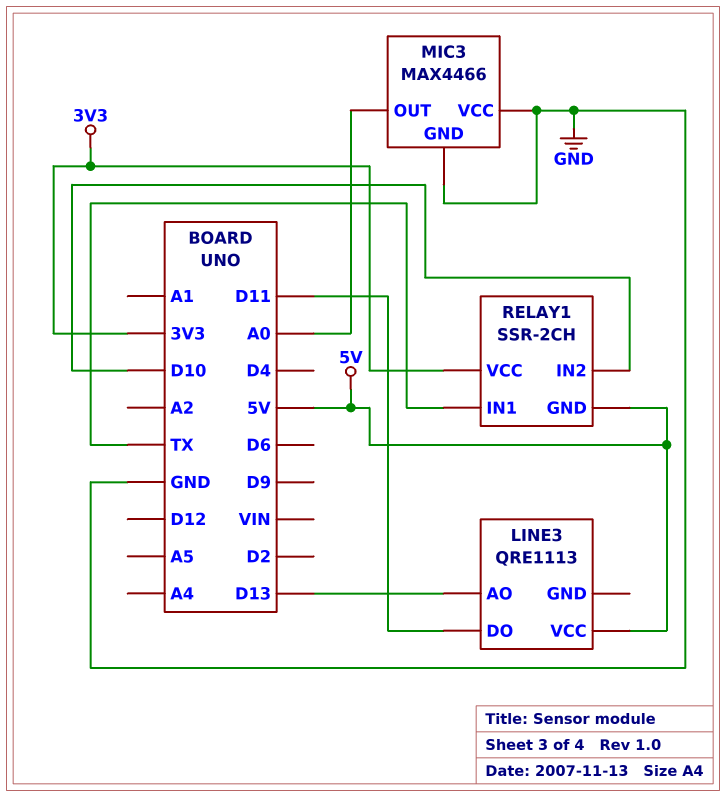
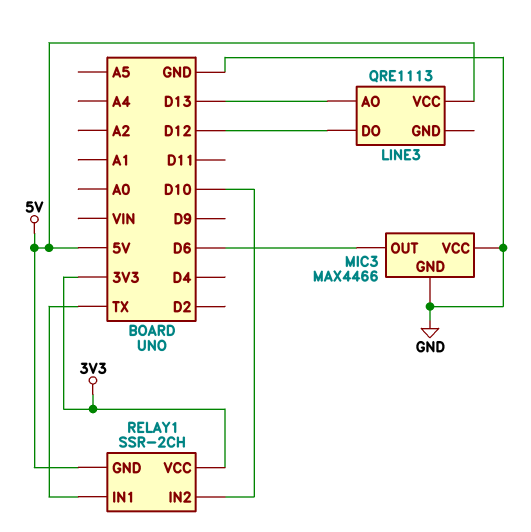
LINE3 pin DO: D11 -> D12
MIC3 pin OUT: A0 -> D6

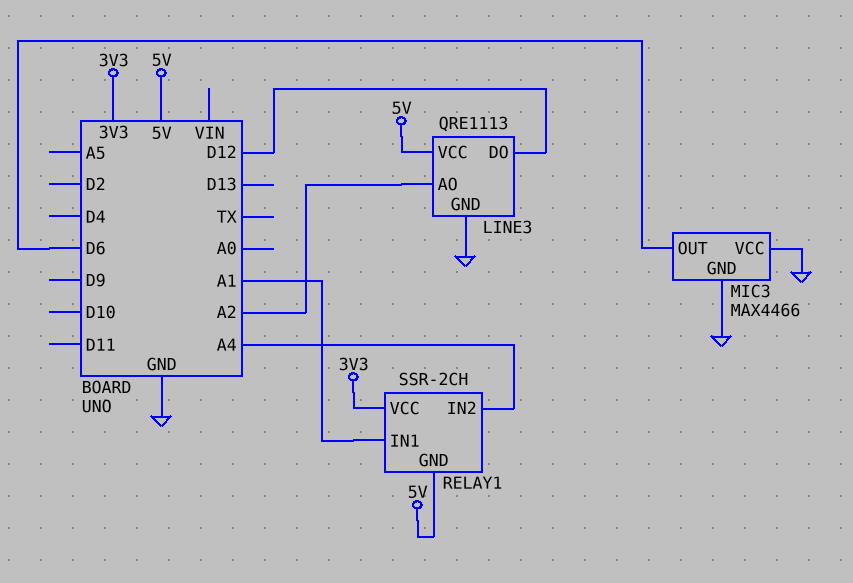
LINE3 pin AO: D13 -> A2
LINE3 pin GND: none -> GND
RELAY1 pin IN1: TX -> A1
RELAY1 pin IN2: D10 -> A4

